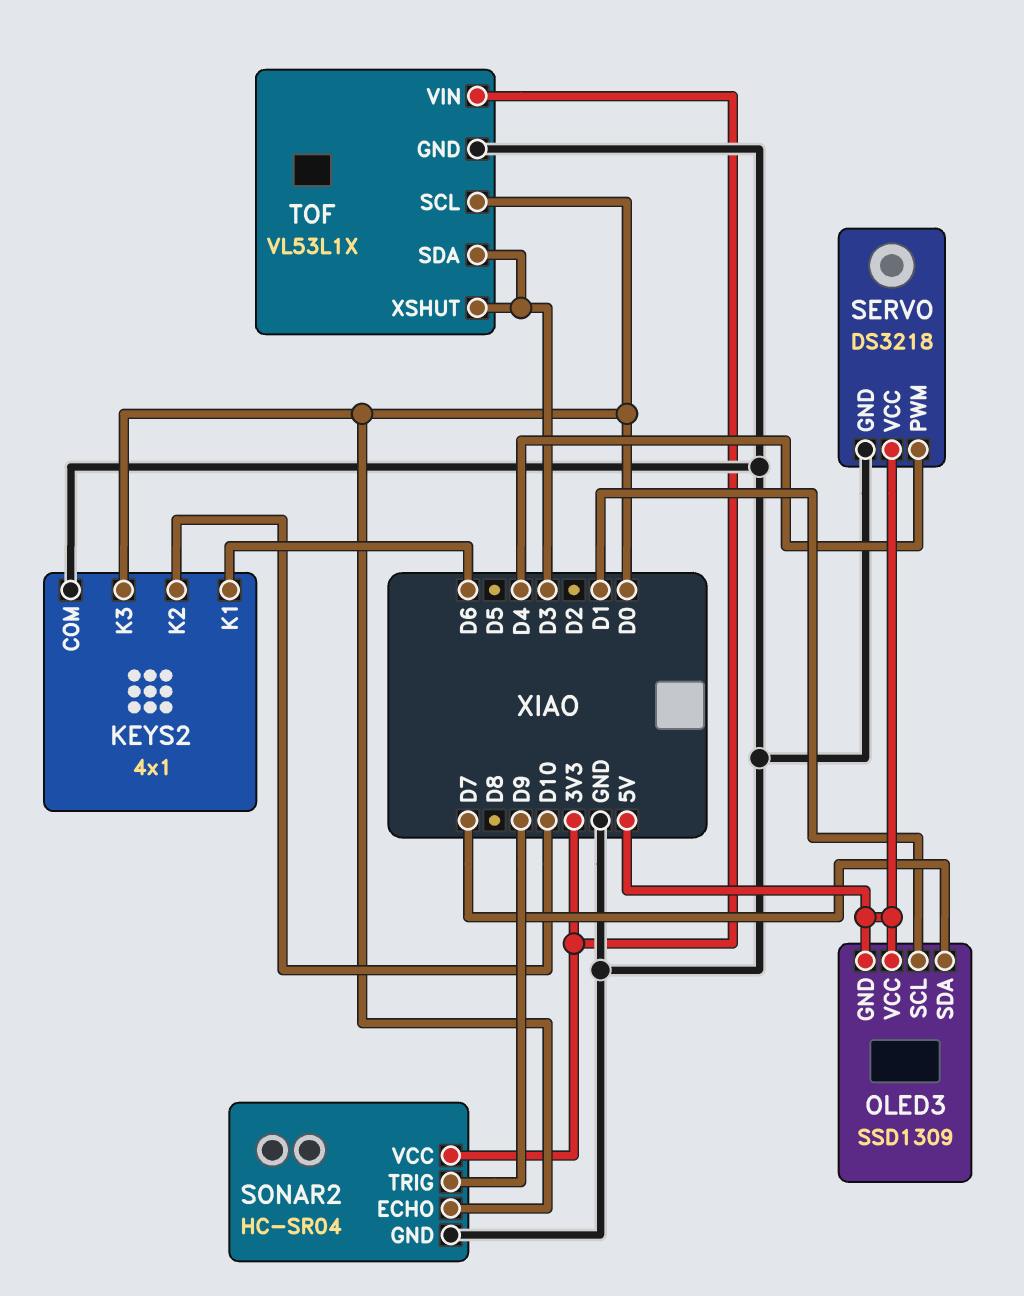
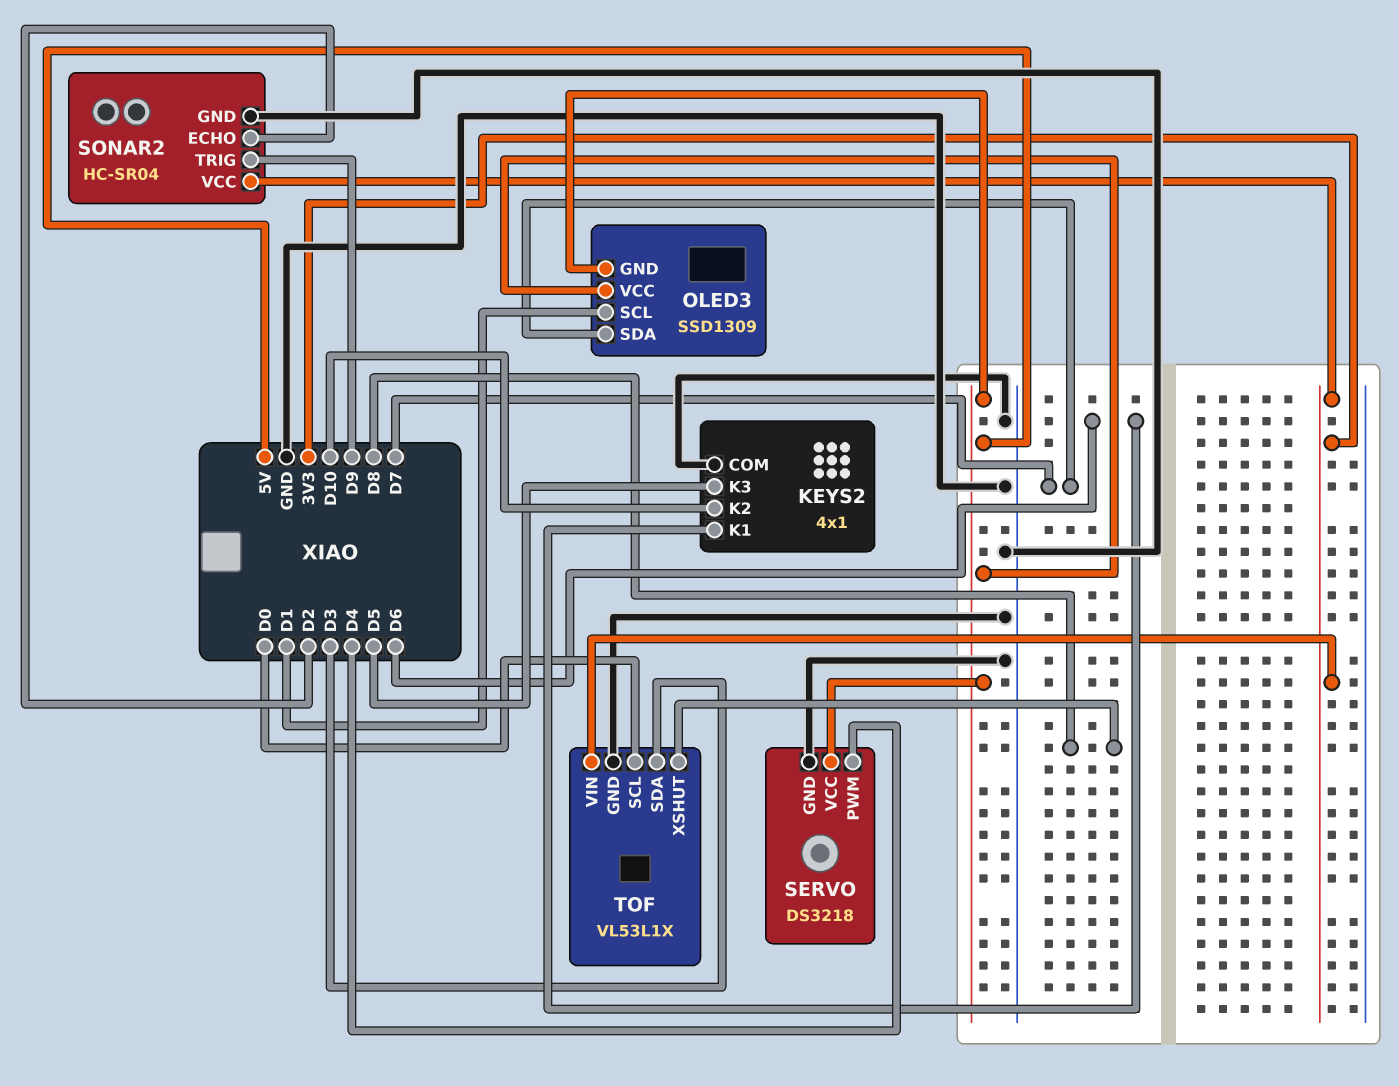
KEYS2 pin K3: D0 -> D5
SONAR2 pin ECHO: D0 -> D2
TOF pin XSHUT: D3 -> D8

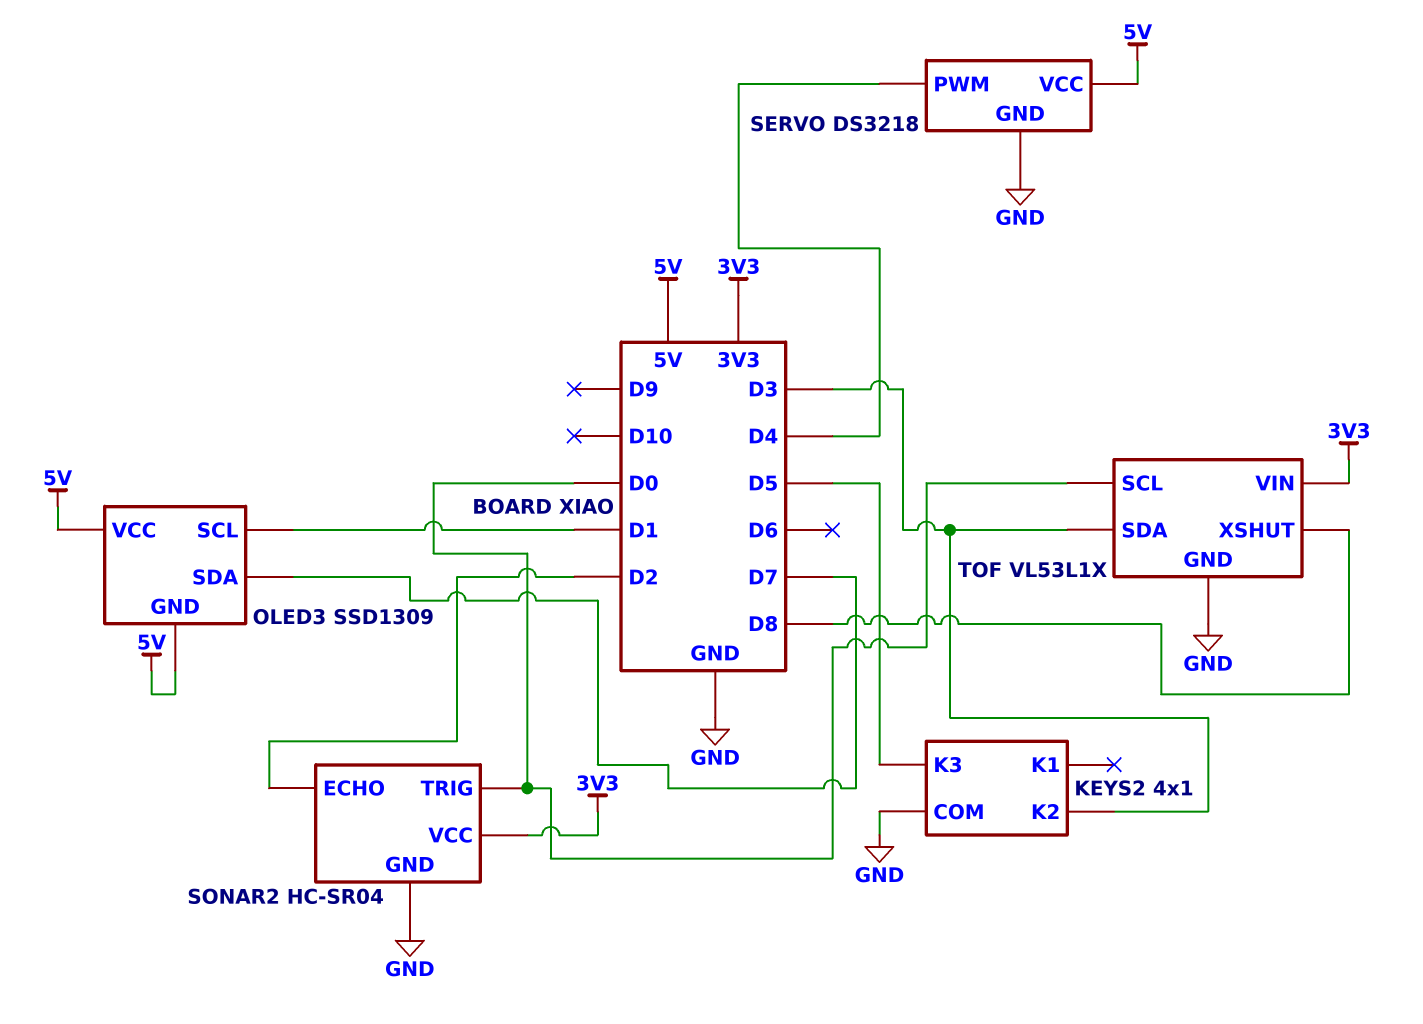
KEYS2 pin K1: D6 -> none
KEYS2 pin K2: D10 -> D3
SONAR2 pin TRIG: D9 -> D0

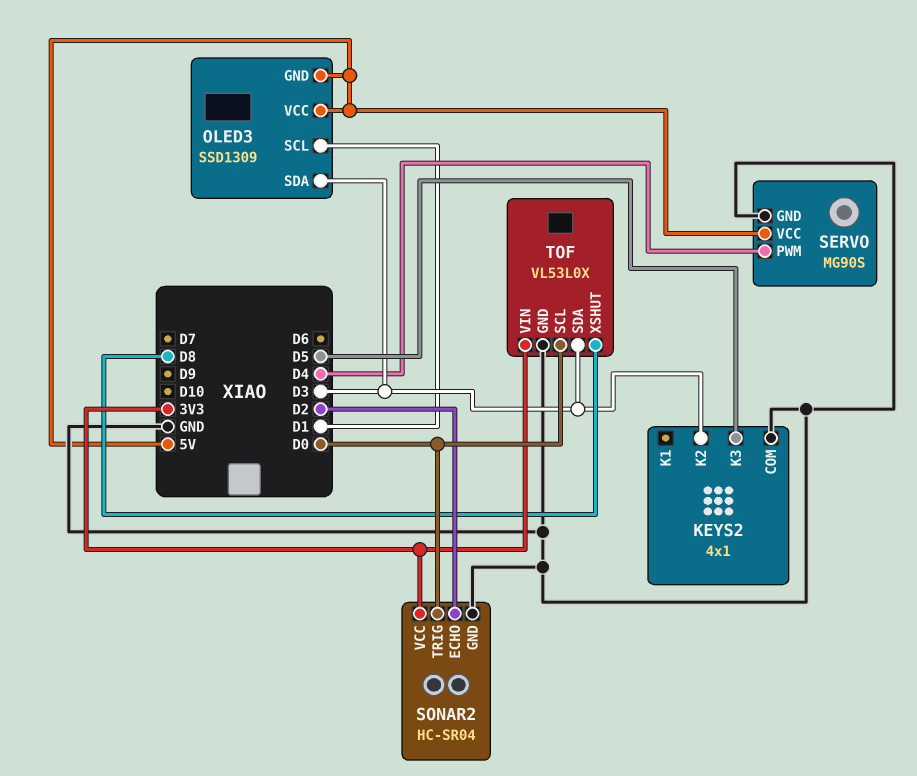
OLED3 pin SDA: D7 -> D3
SERVO: DS3218 -> MG90S
TOF: VL53L1X -> VL53L0X

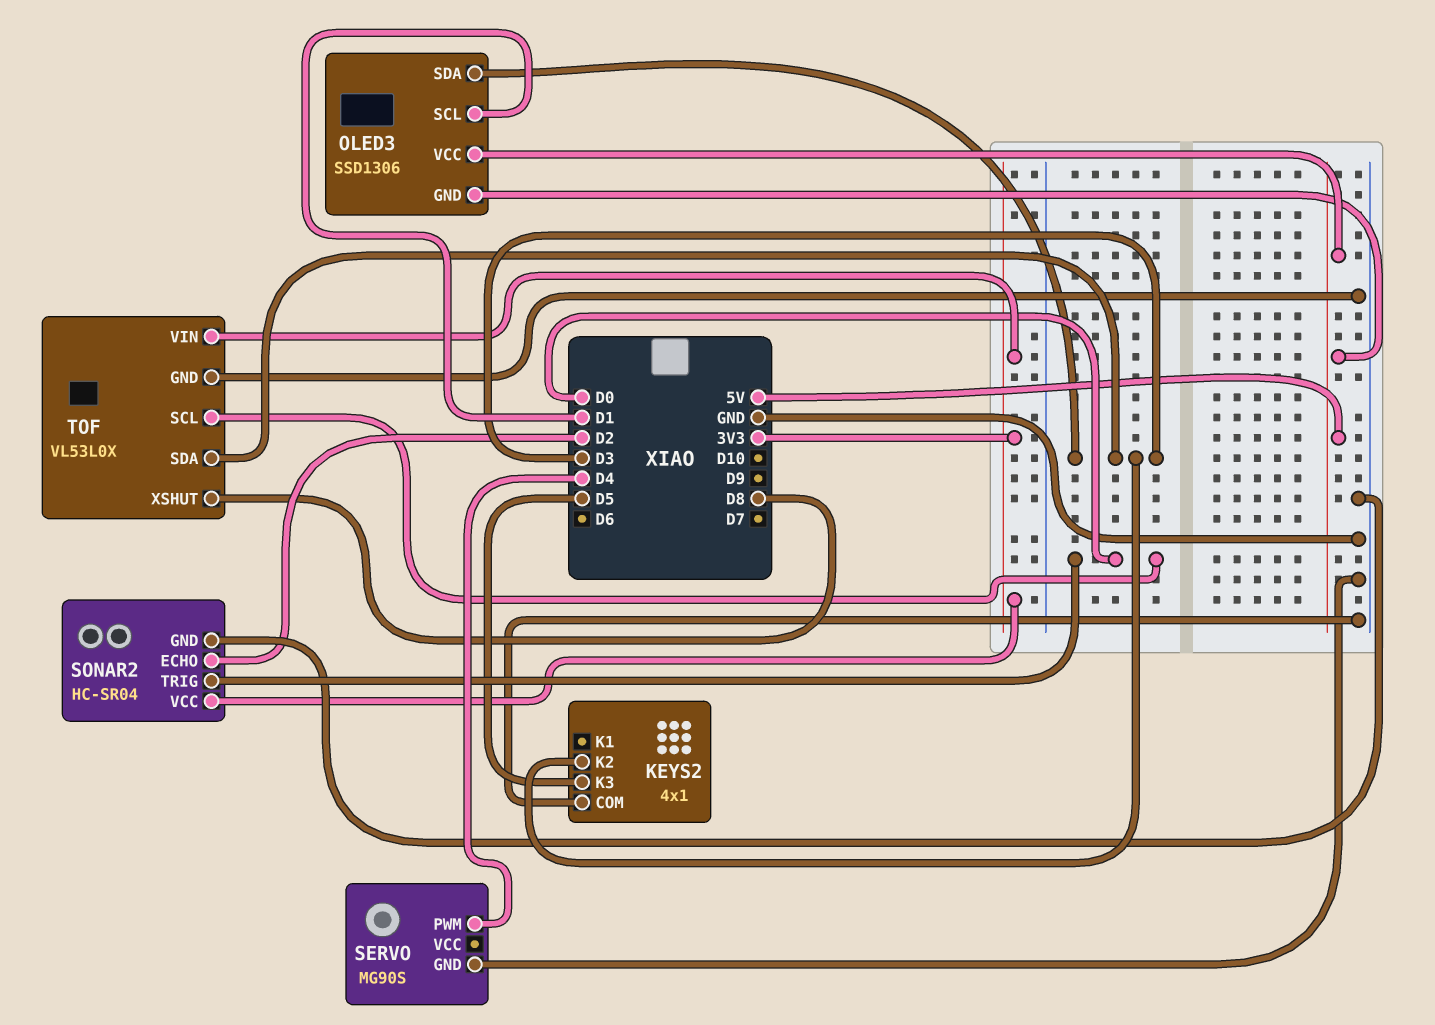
OLED3: SSD1309 -> SSD1306
SERVO pin VCC: 5V -> none

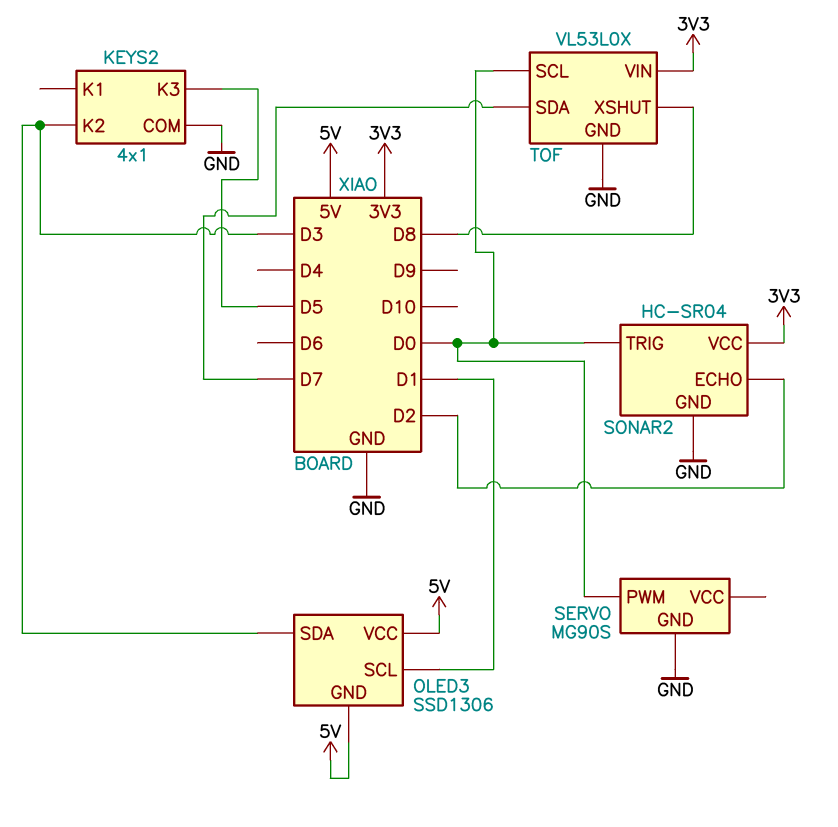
SERVO pin PWM: D4 -> D0
TOF pin SDA: D3 -> D7

